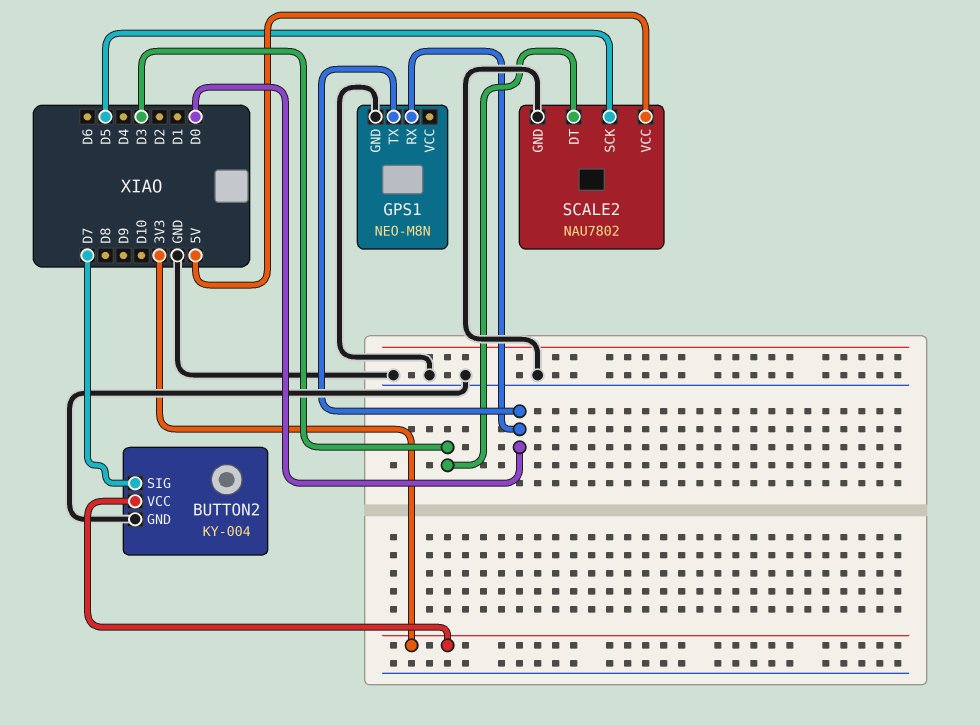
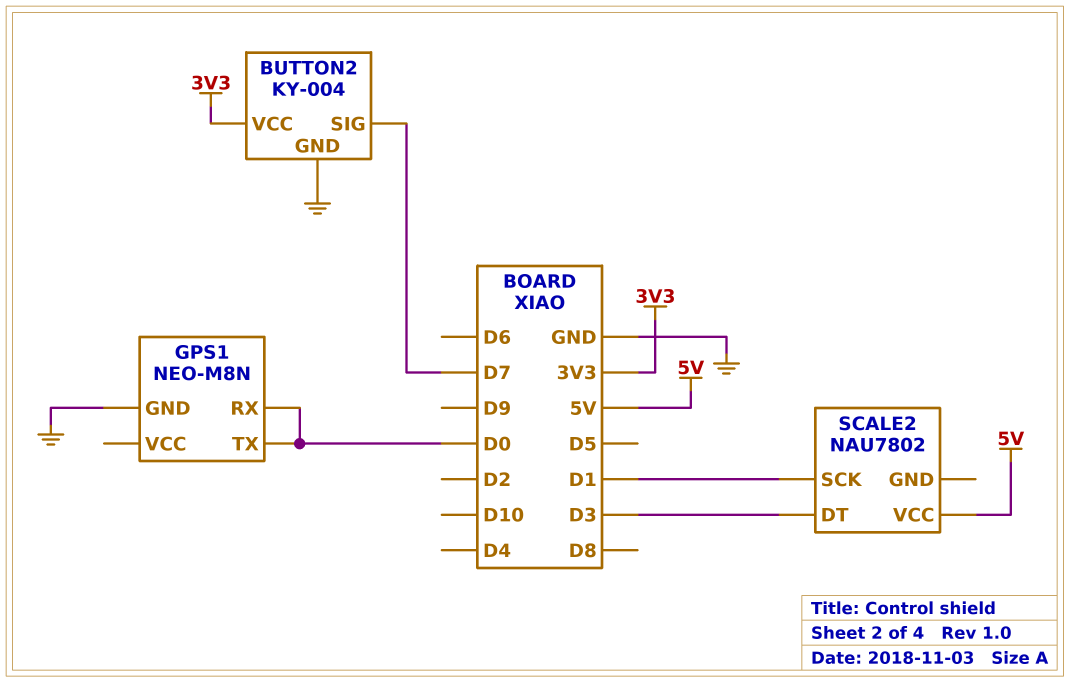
SCALE2 pin GND: GND -> none
SCALE2 pin SCK: D5 -> D1

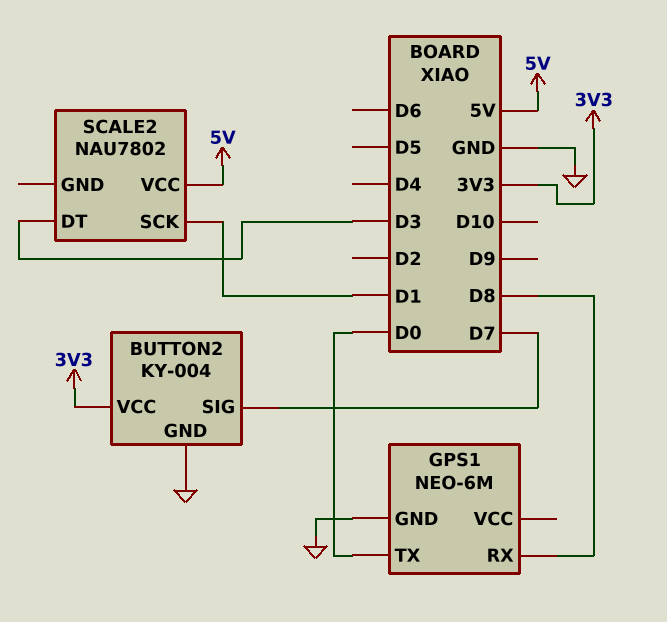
GPS1: NEO-M8N -> NEO-6M
GPS1 pin RX: D0 -> D8

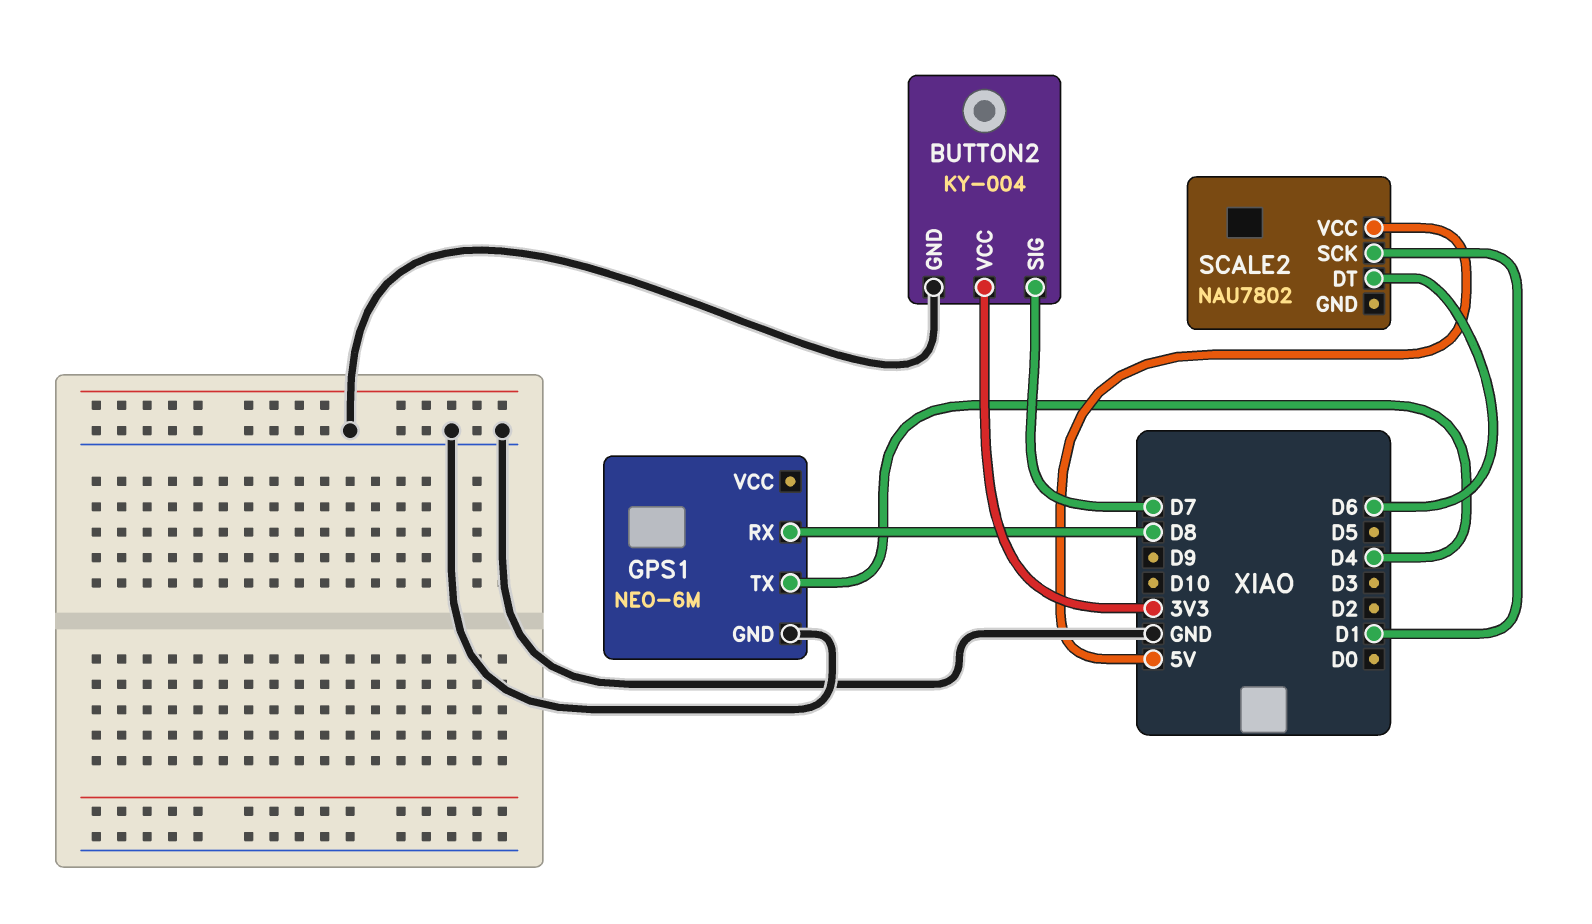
GPS1 pin TX: D0 -> D4
SCALE2 pin DT: D3 -> D6

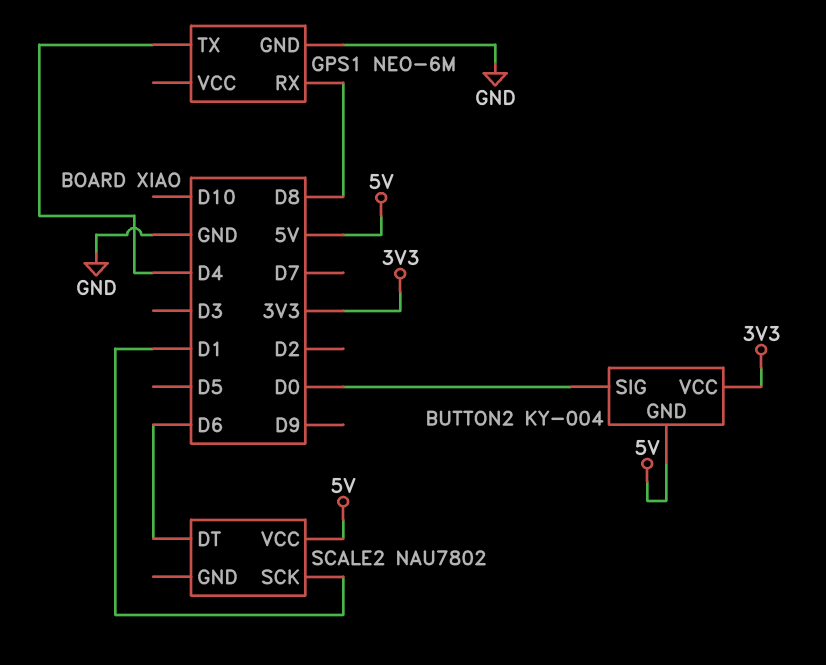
BUTTON2 pin GND: GND -> 5V
BUTTON2 pin SIG: D7 -> D0

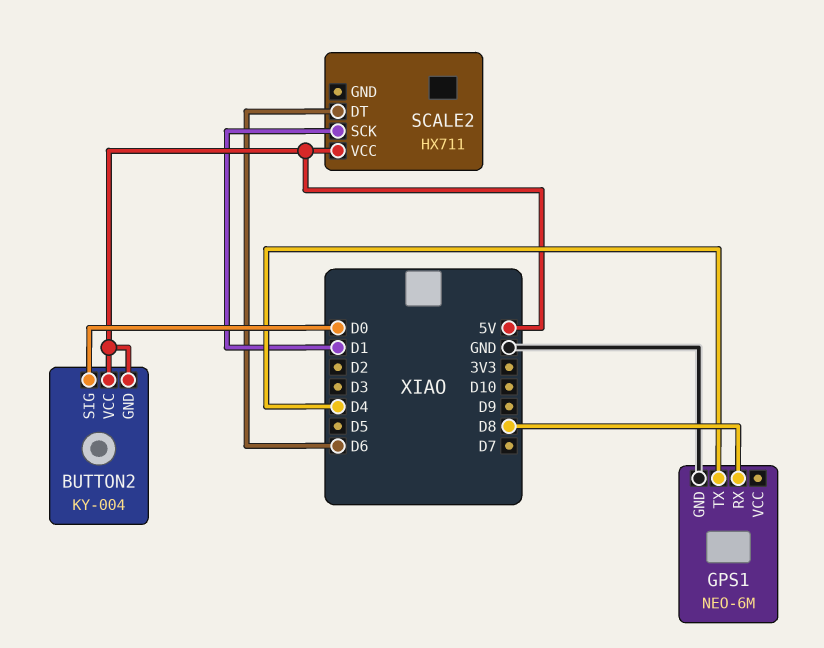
BUTTON2 pin VCC: 3V3 -> 5V
SCALE2: NAU7802 -> HX711

